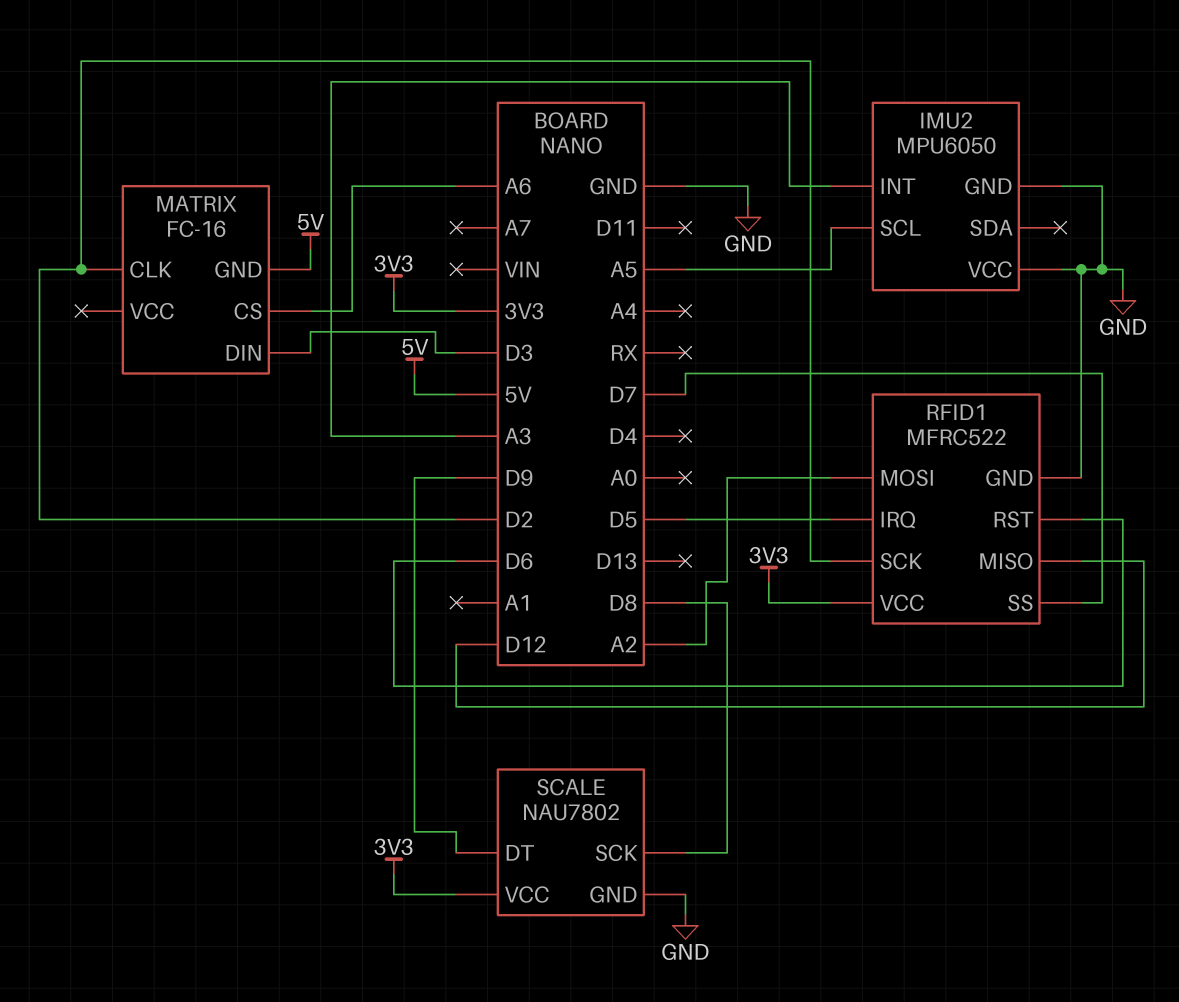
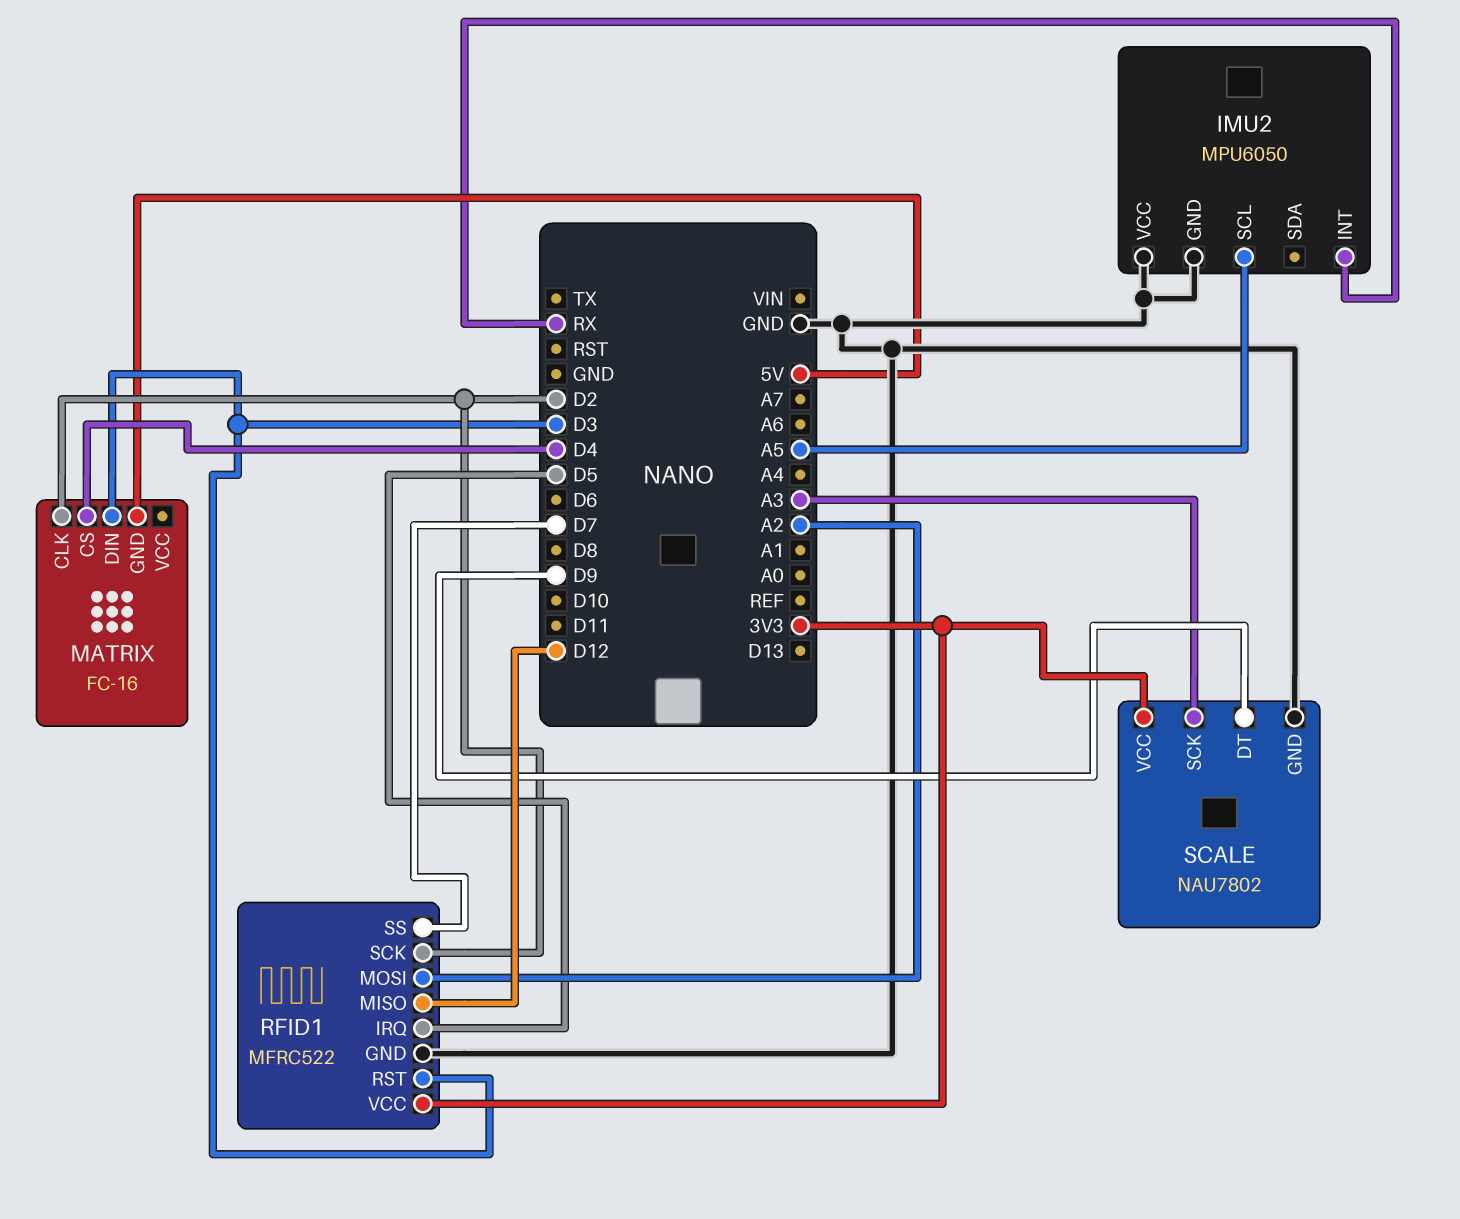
IMU2 pin INT: A3 -> RX
MATRIX pin CS: A6 -> D4
RFID1 pin RST: D6 -> D3
SCALE pin SCK: D8 -> A3

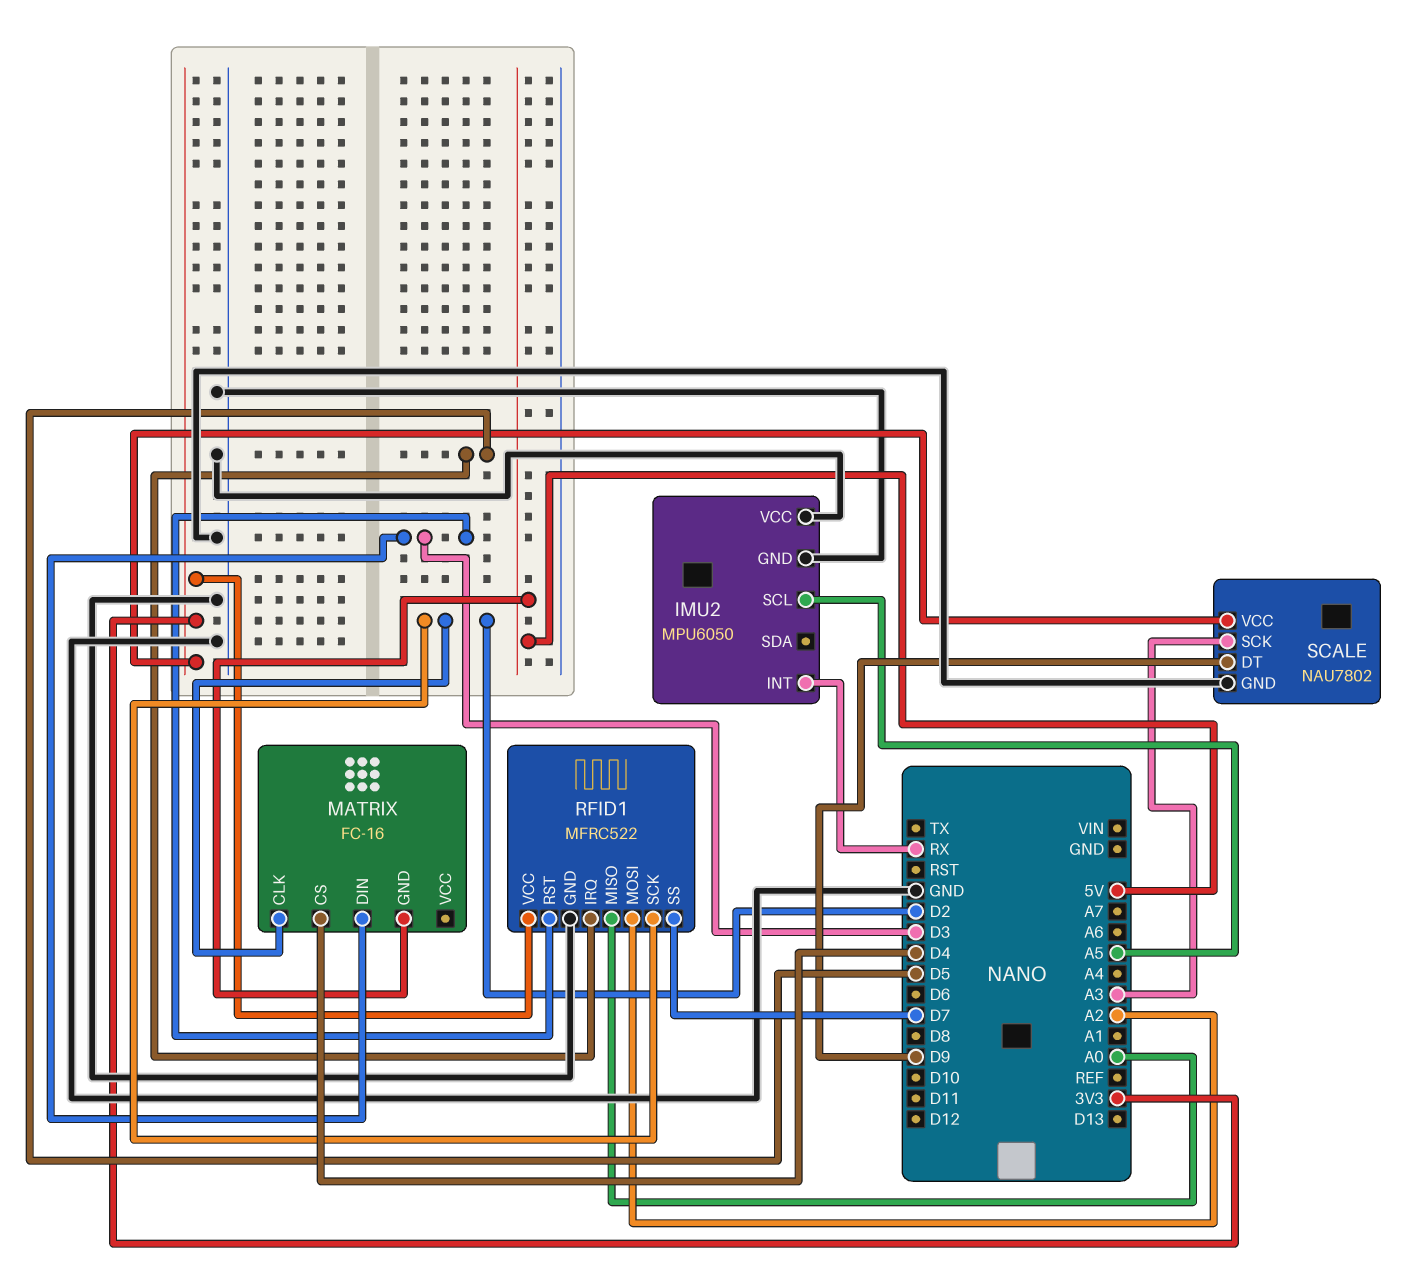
RFID1 pin MISO: D12 -> A0

